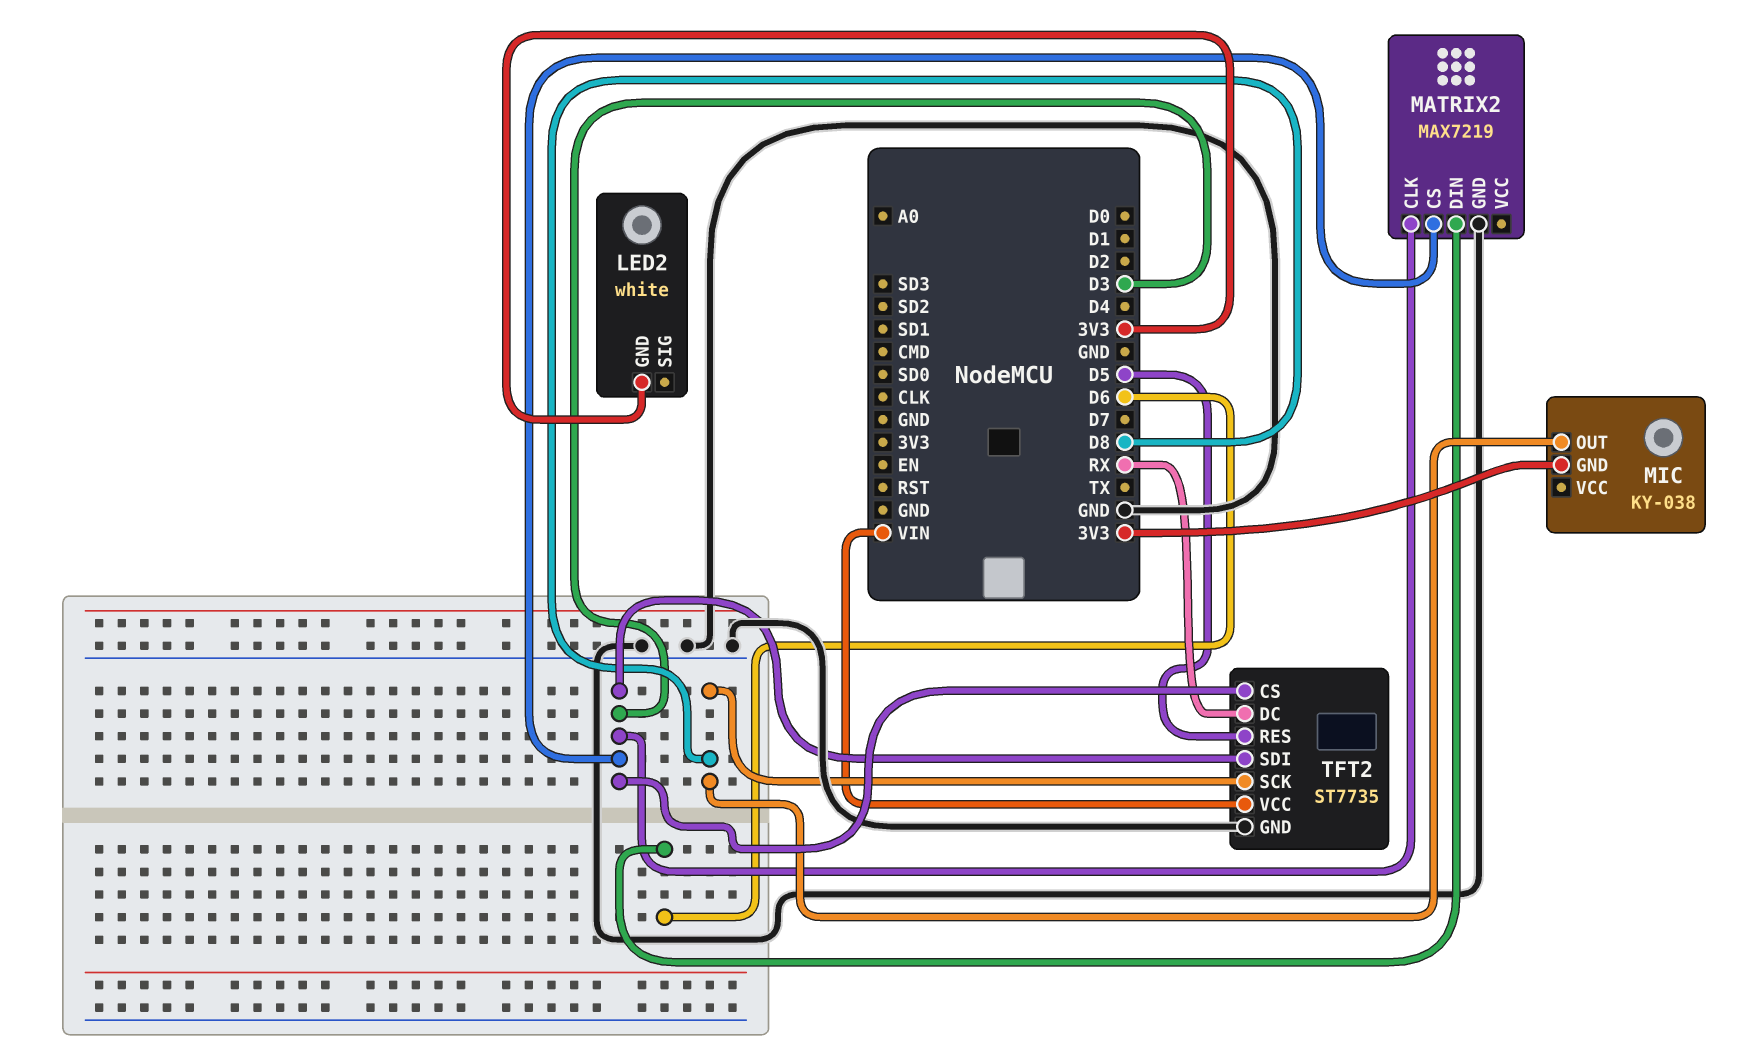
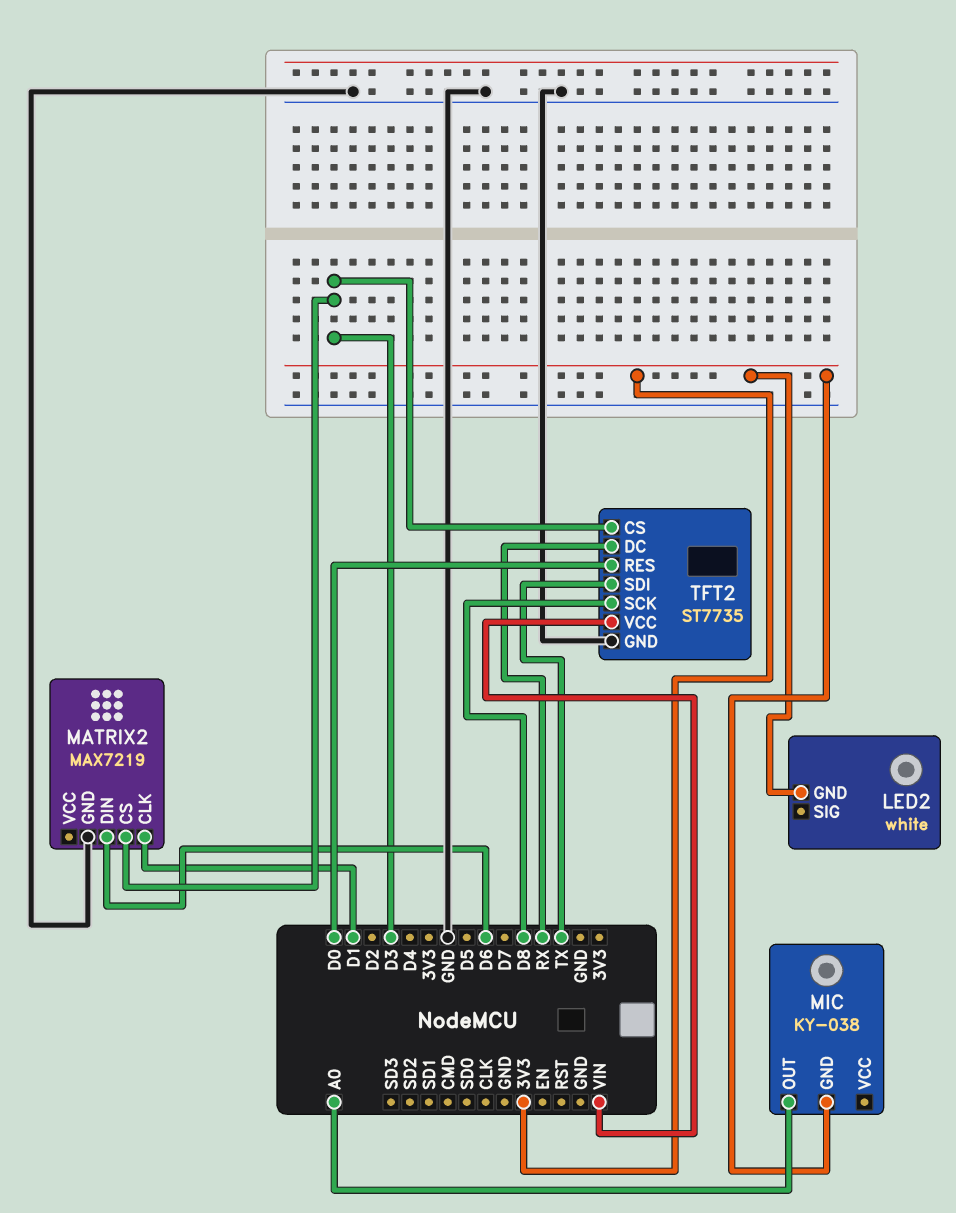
MATRIX2 pin CLK: D3 -> D1
MIC pin OUT: D8 -> A0
TFT2 pin RES: D5 -> D0
TFT2 pin SDI: D3 -> TX

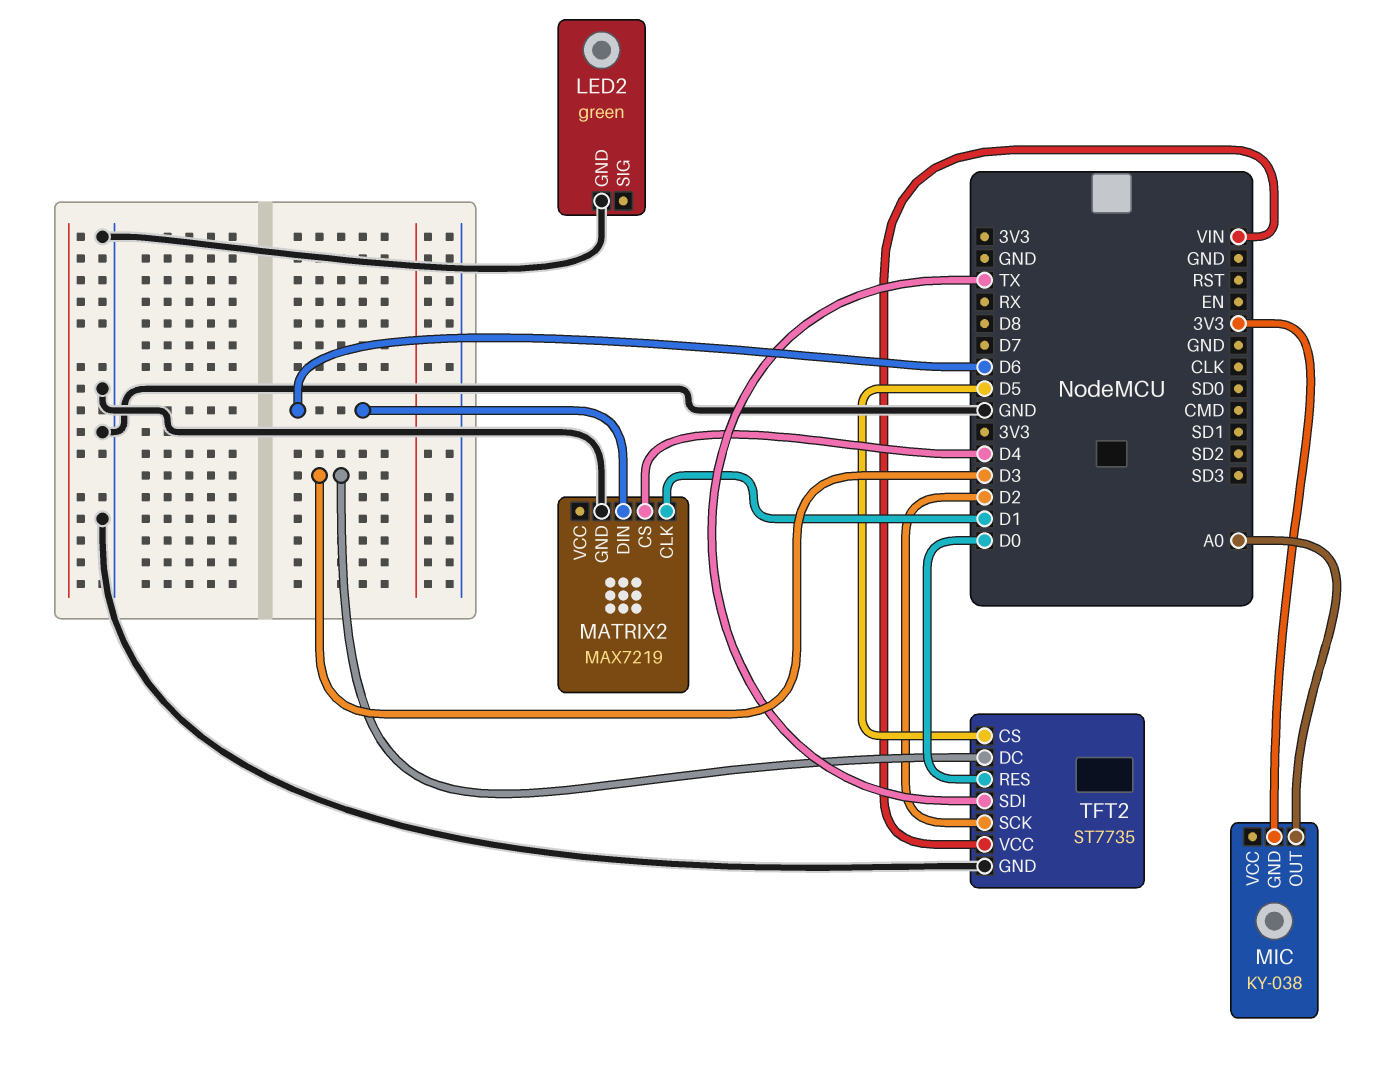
LED2: white -> green
LED2 pin GND: 3V3 -> GND
MATRIX2 pin CS: D3 -> D4
TFT2 pin CS: D3 -> D5
TFT2 pin DC: RX -> D3
TFT2 pin SCK: D8 -> D2

